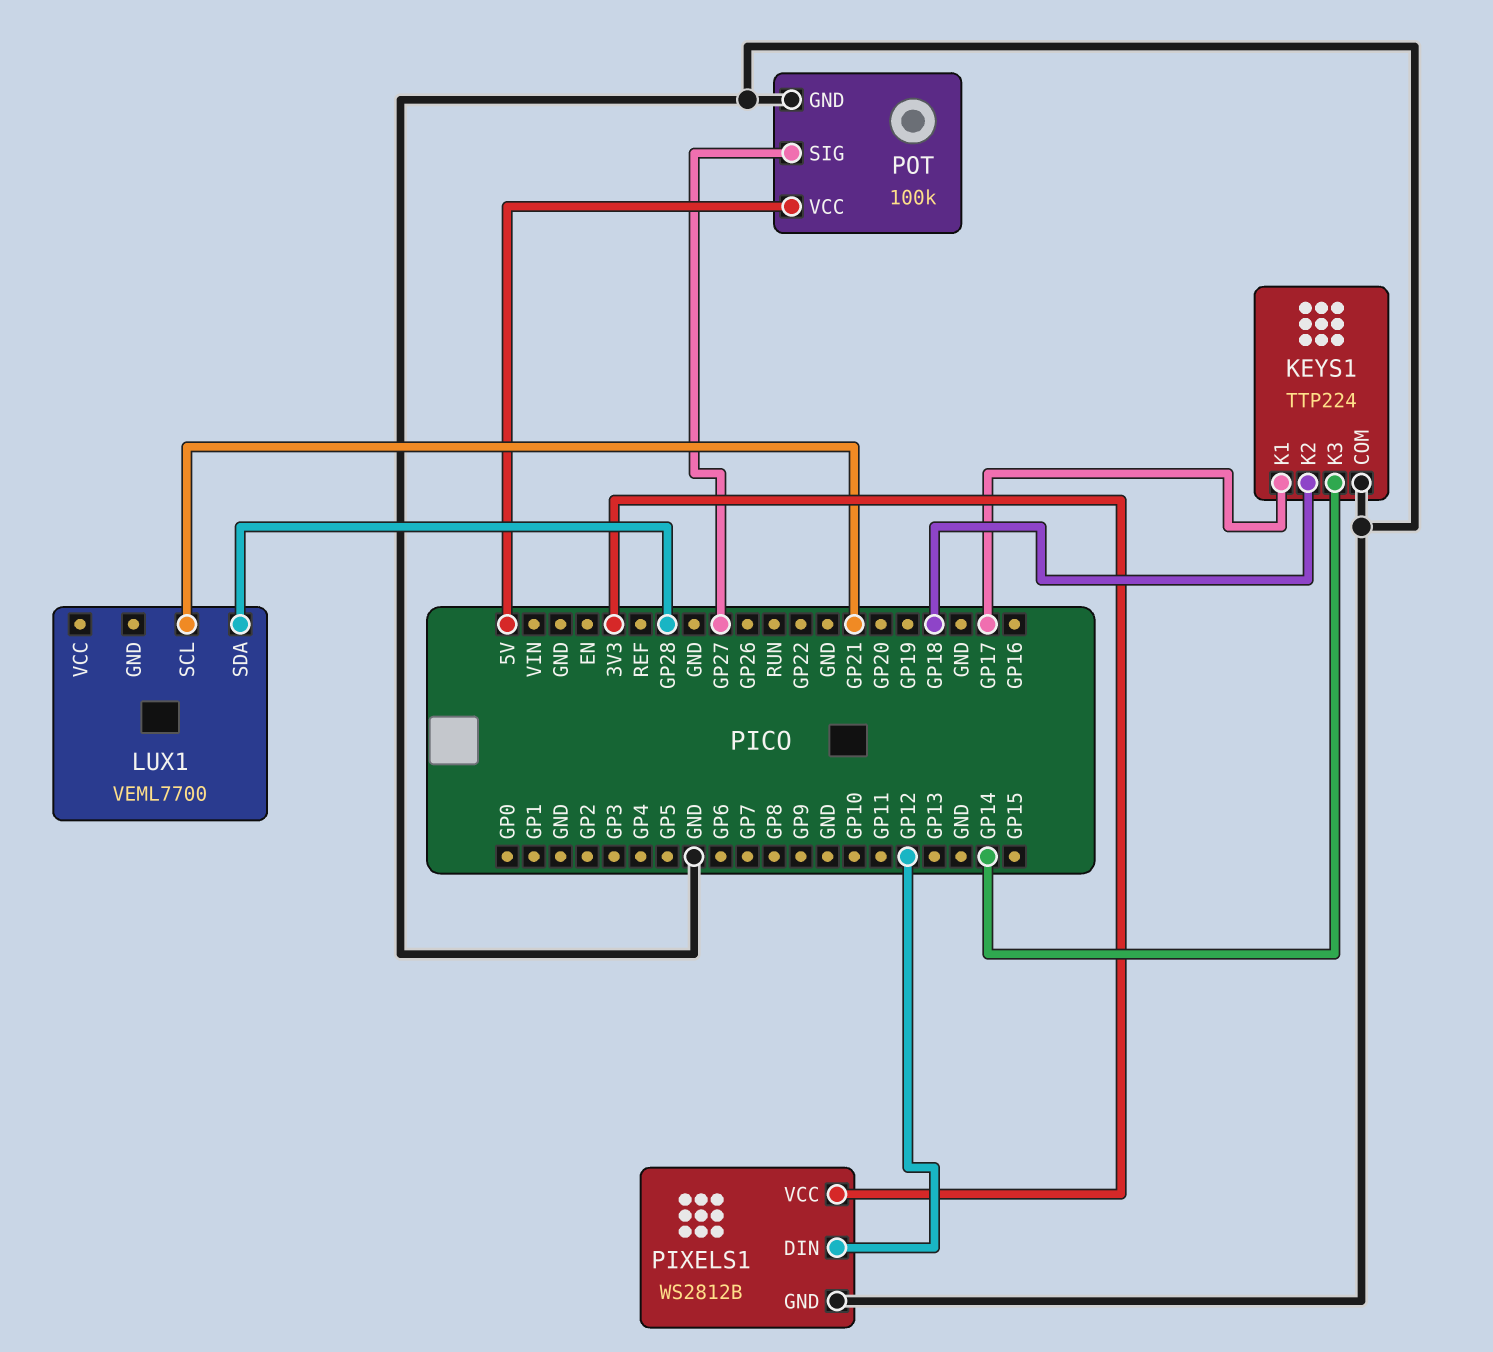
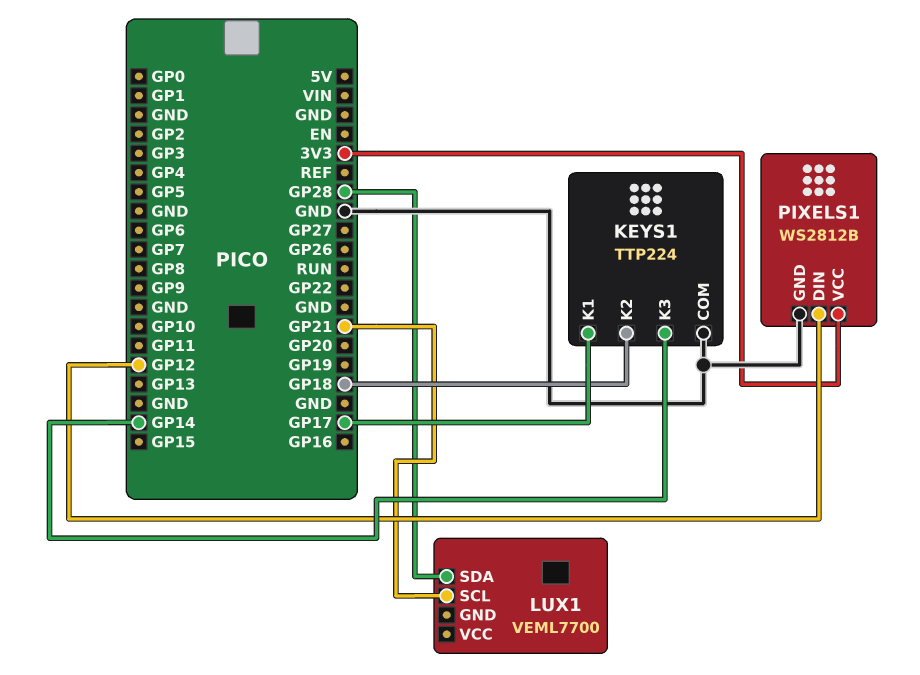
POT: 100k -> none
POT pin GND: GND -> none
POT pin SIG: GP27 -> none
POT pin VCC: 5V -> none

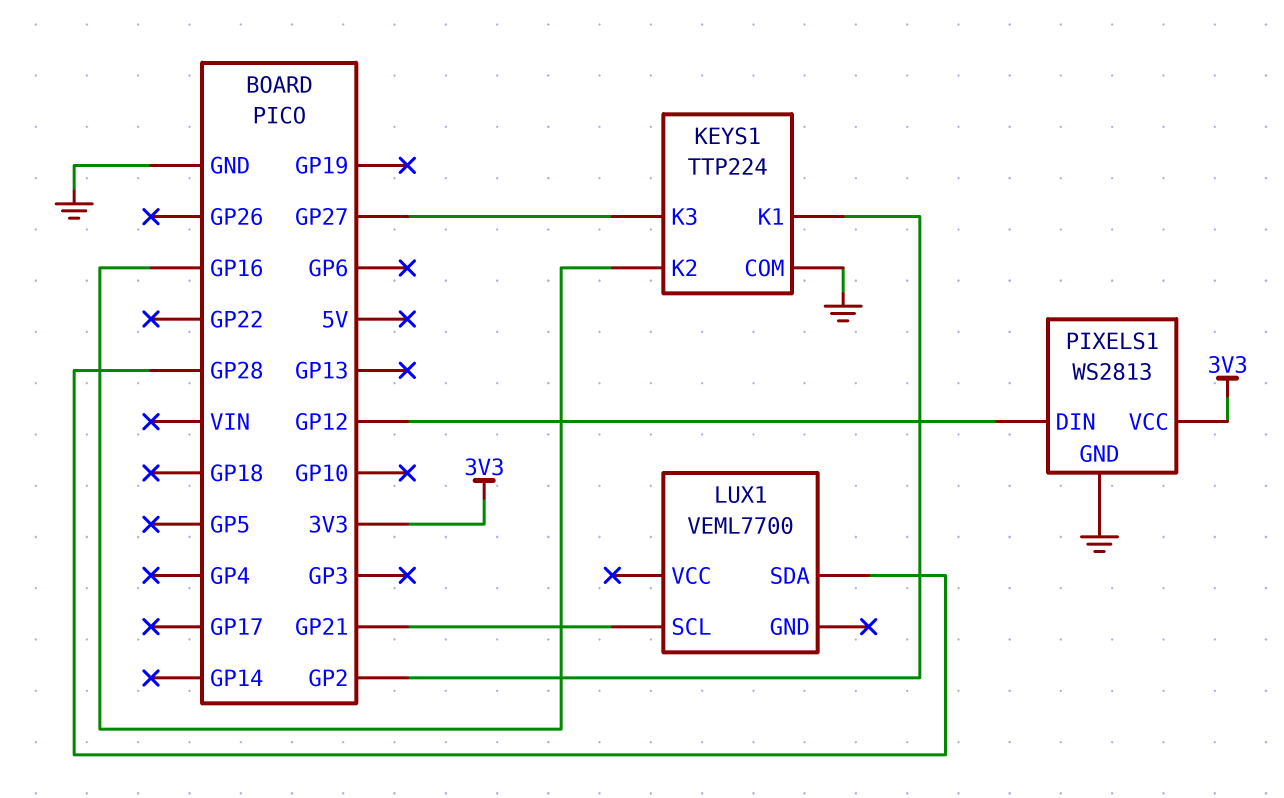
KEYS1 pin K1: GP17 -> GP2
KEYS1 pin K2: GP18 -> GP16
KEYS1 pin K3: GP14 -> GP27
PIXELS1: WS2812B -> WS2813

